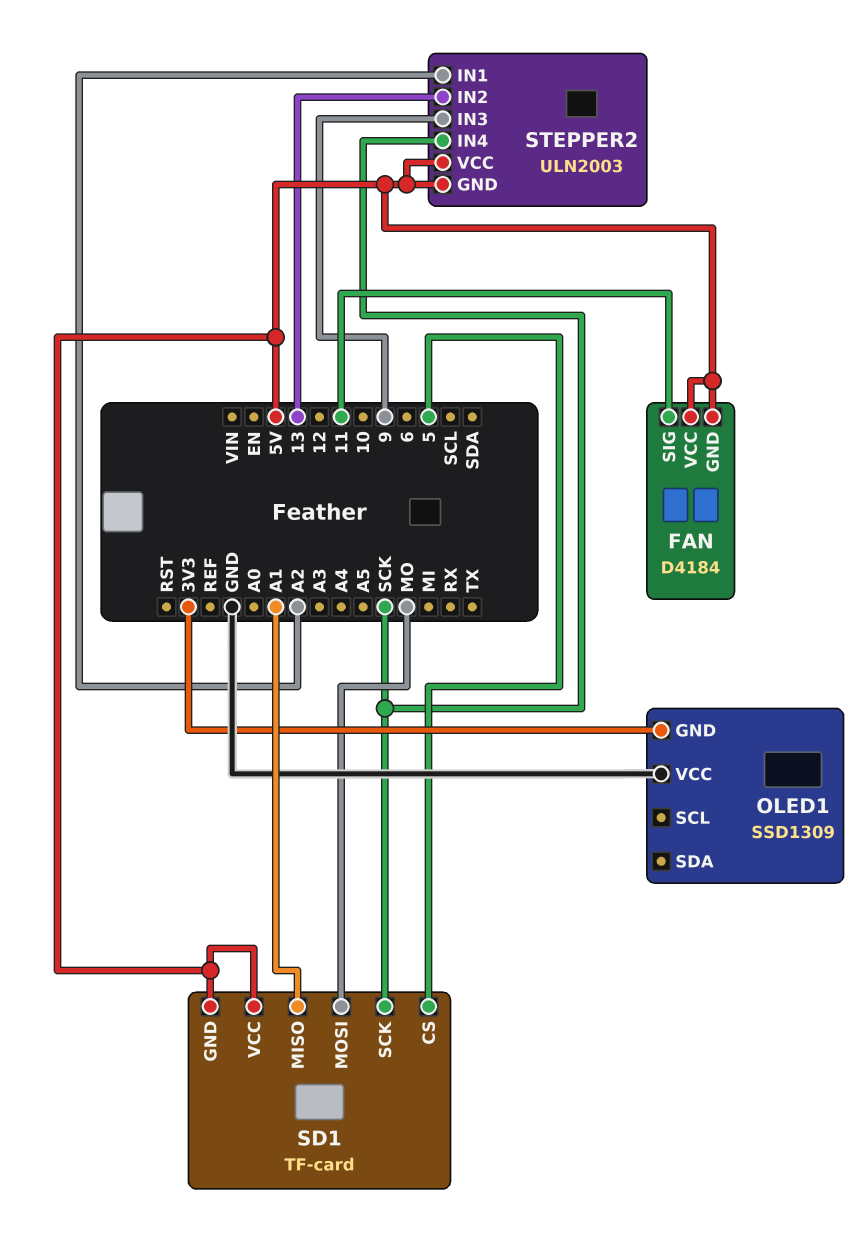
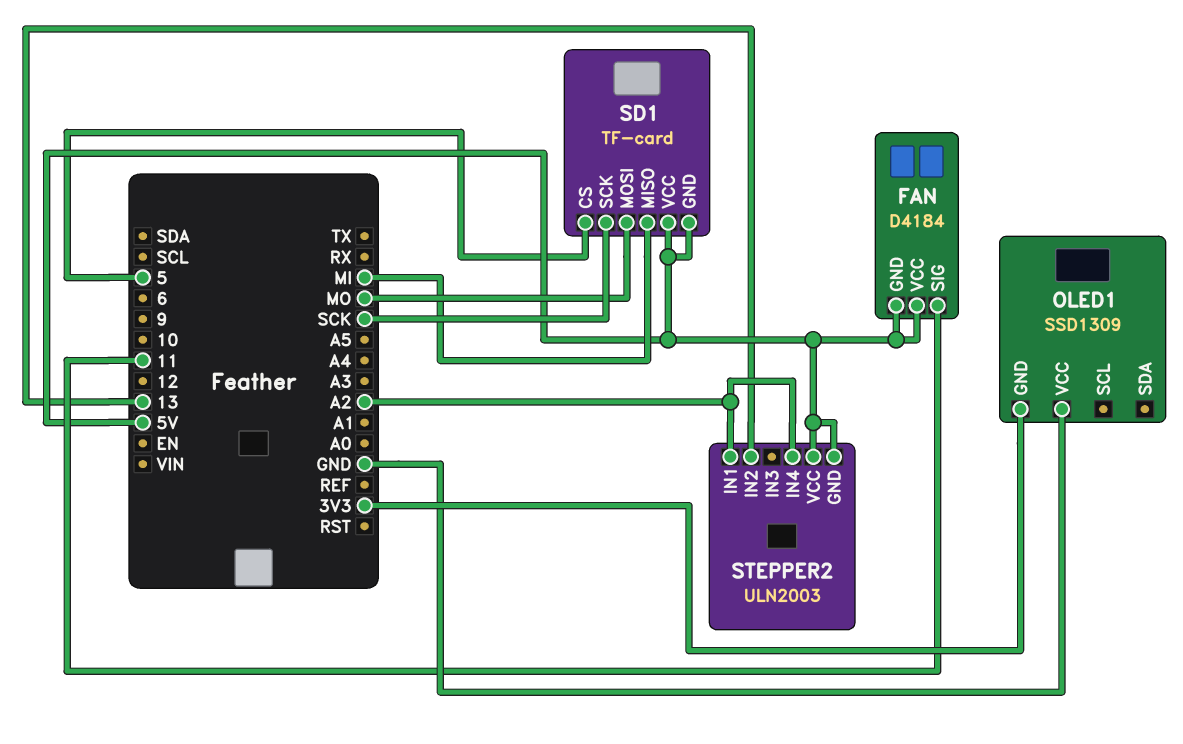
SD1 pin MISO: A1 -> MI
STEPPER2 pin IN3: 9 -> none
STEPPER2 pin IN4: SCK -> A2

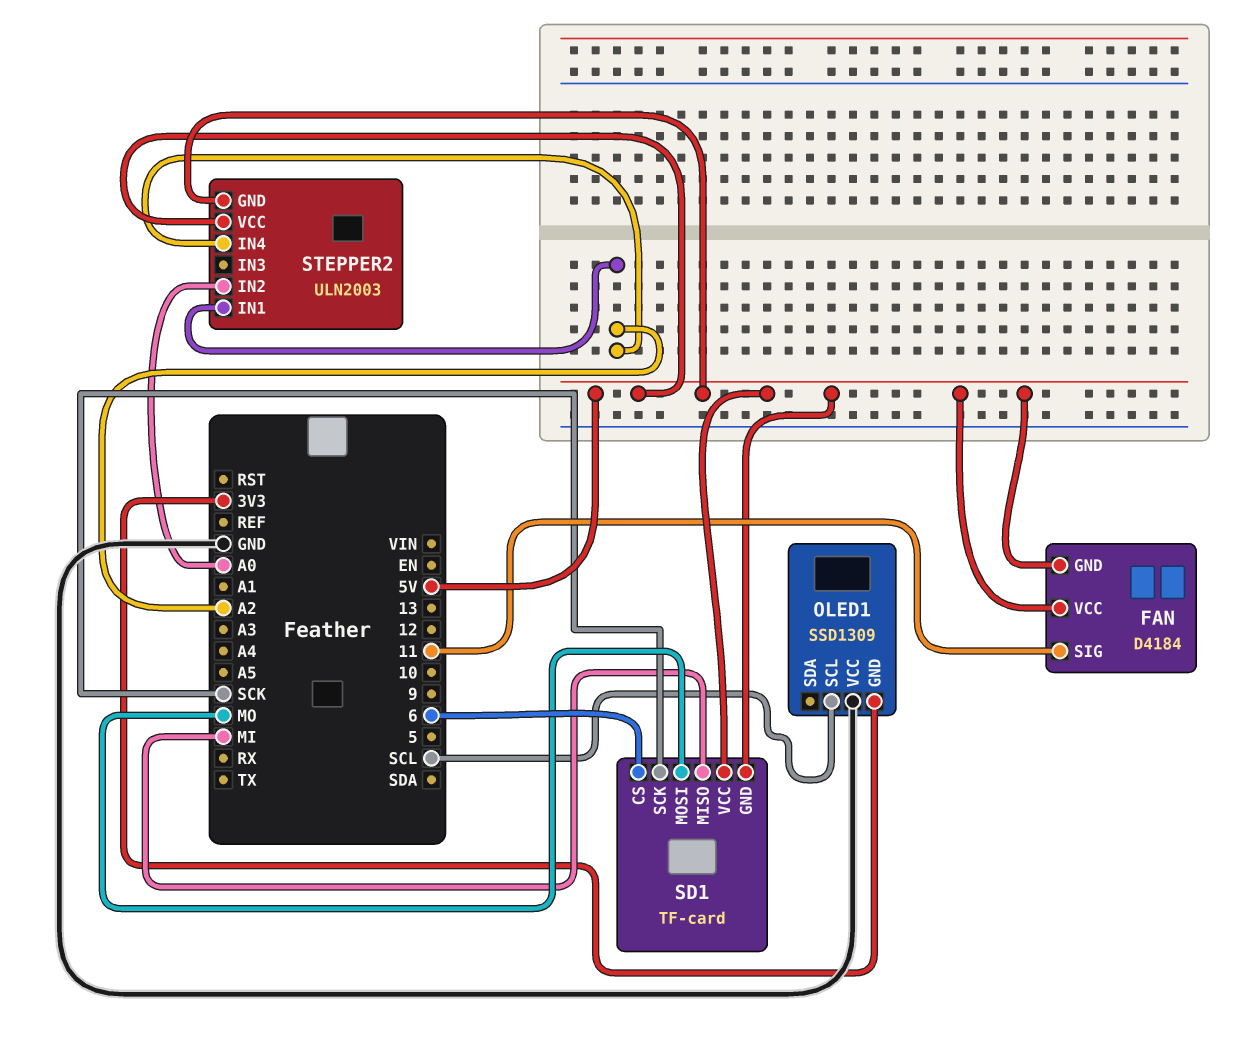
OLED1 pin SCL: none -> SCL
SD1 pin CS: 5 -> 6
STEPPER2 pin IN2: 13 -> A0

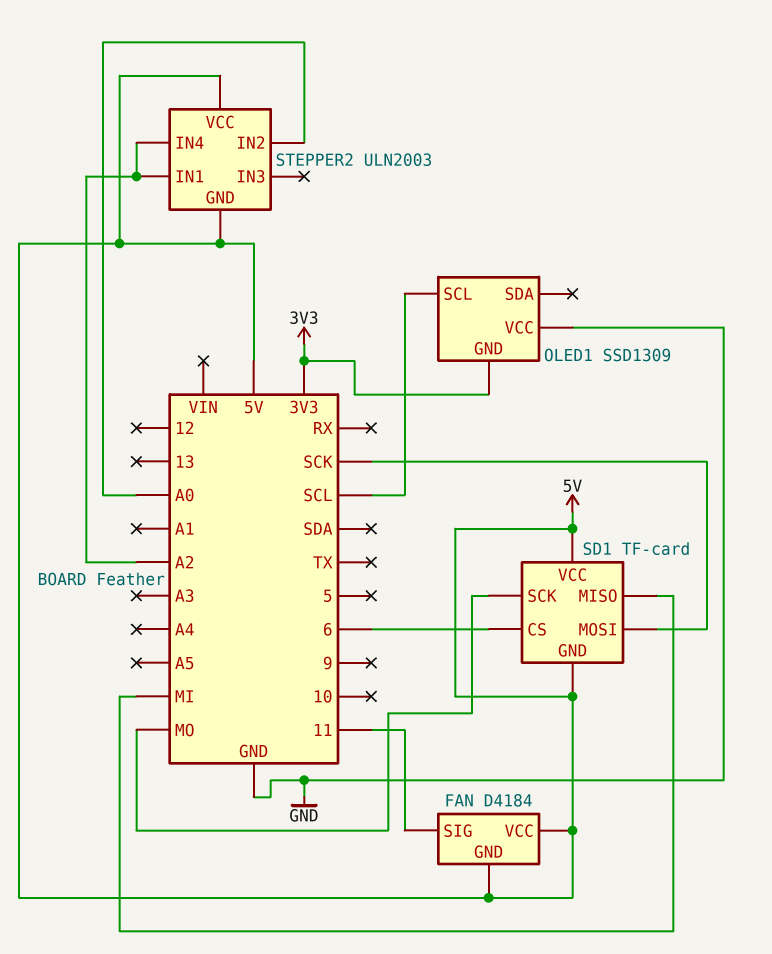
SD1 pin MOSI: MO -> SCK
SD1 pin SCK: SCK -> MO

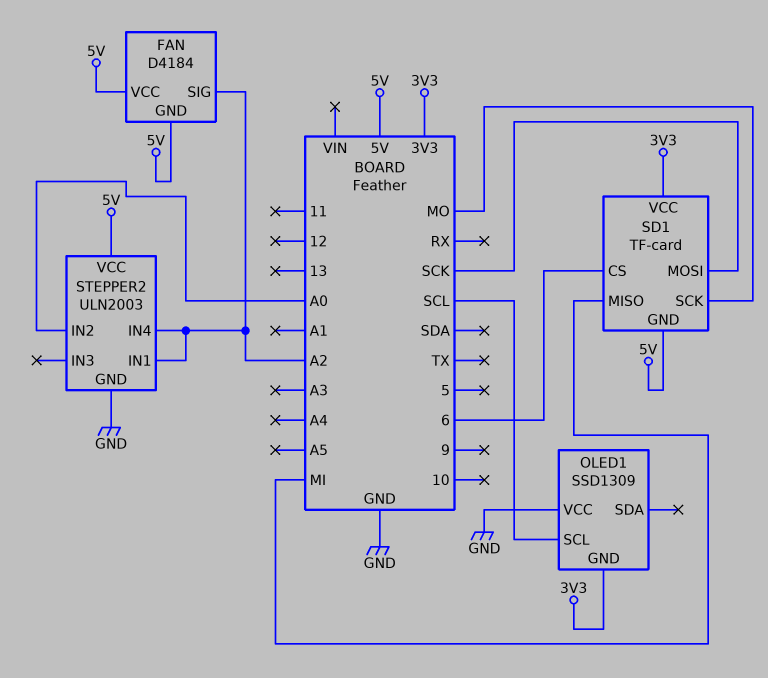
FAN pin SIG: 11 -> A2
SD1 pin VCC: 5V -> 3V3
STEPPER2 pin GND: 5V -> GND

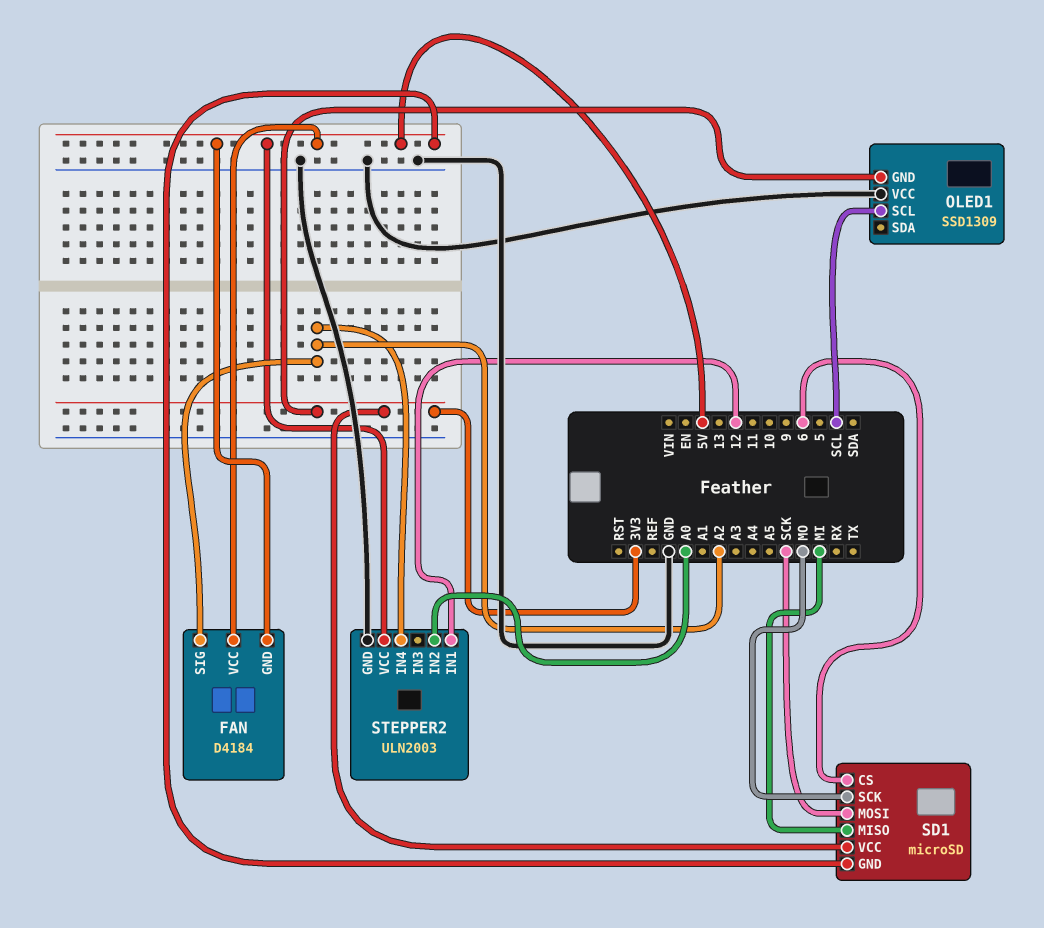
SD1: TF-card -> microSD
STEPPER2 pin IN1: A2 -> 12

